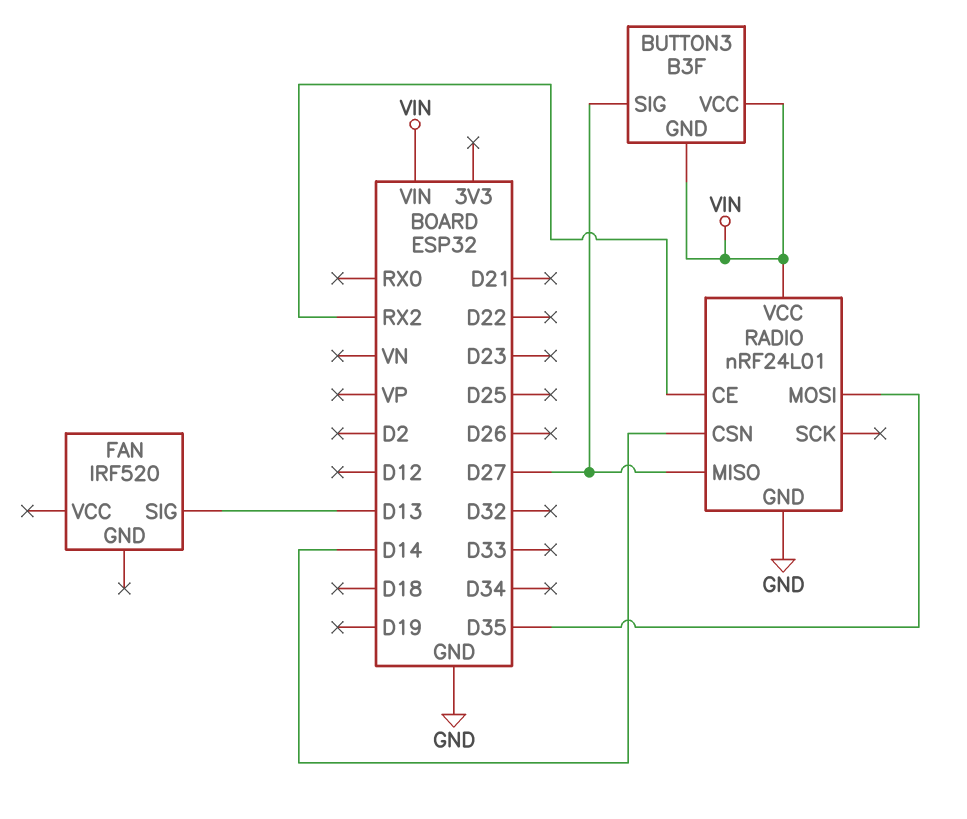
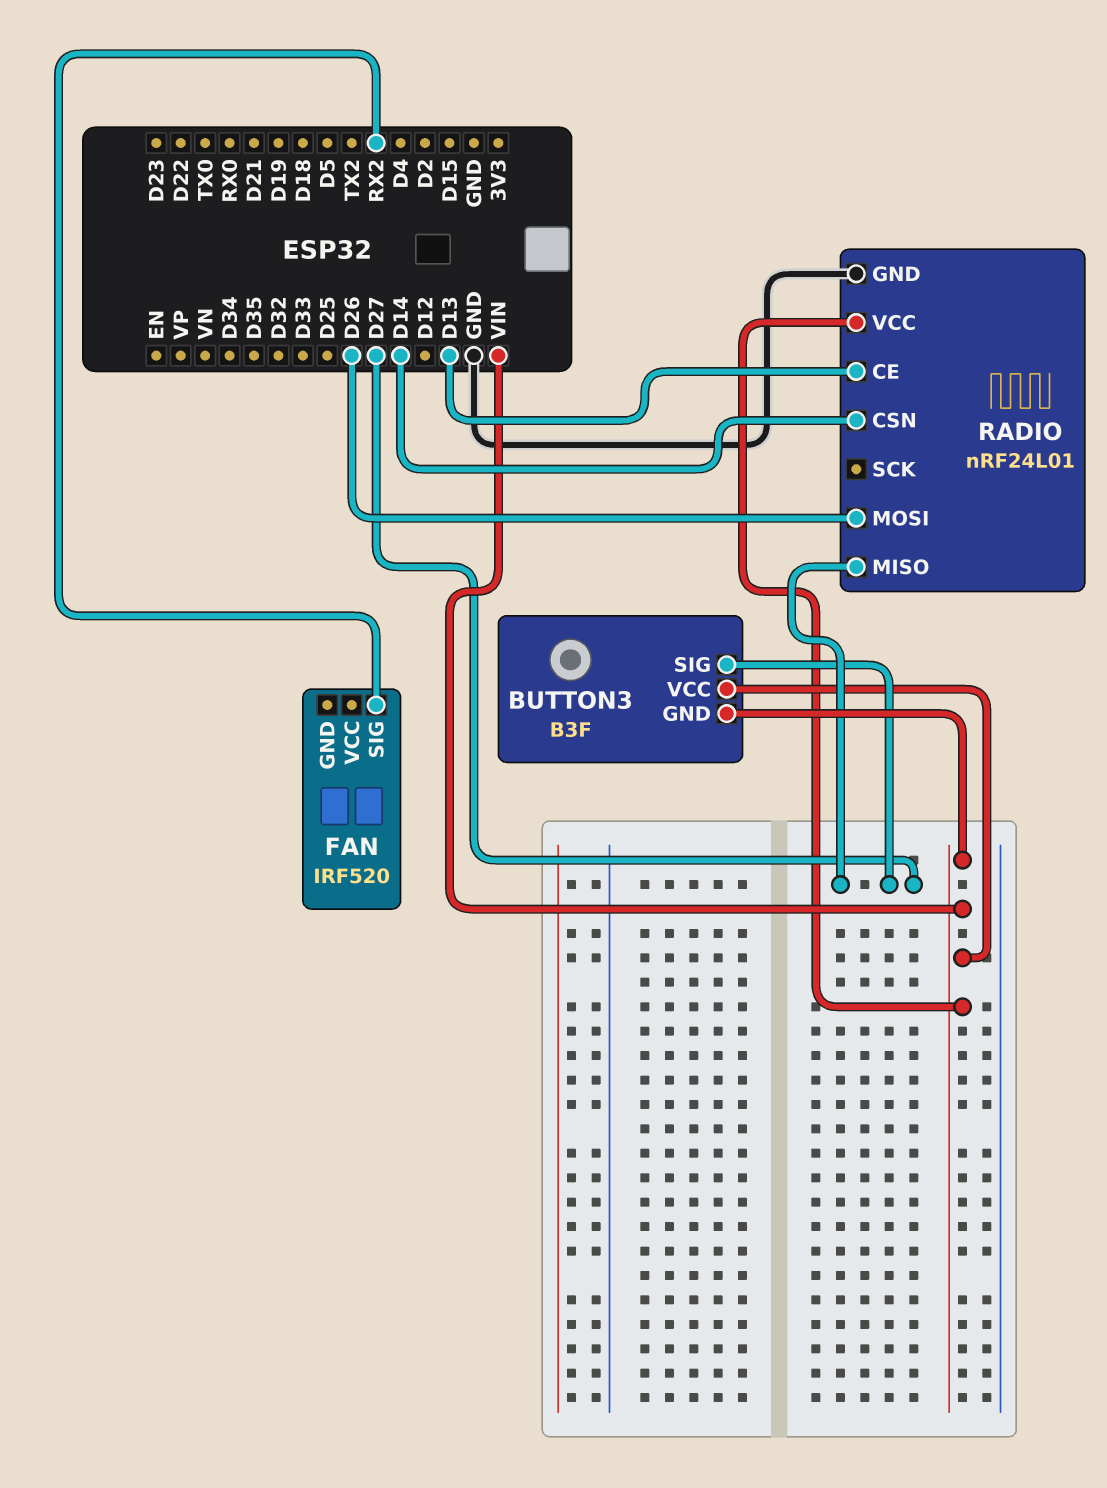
FAN pin SIG: D13 -> RX2
RADIO pin CE: RX2 -> D13
RADIO pin MOSI: D35 -> D26

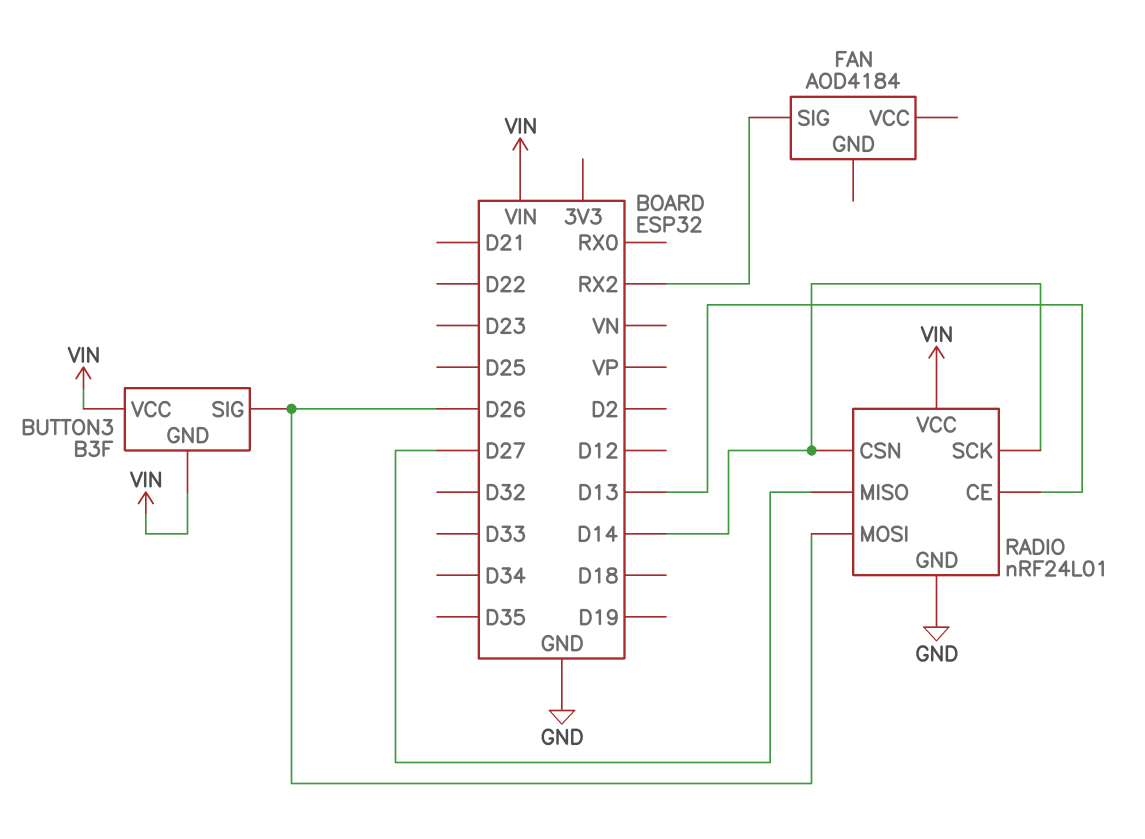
BUTTON3 pin SIG: D27 -> D26
FAN: IRF520 -> AOD4184
RADIO pin SCK: none -> D14

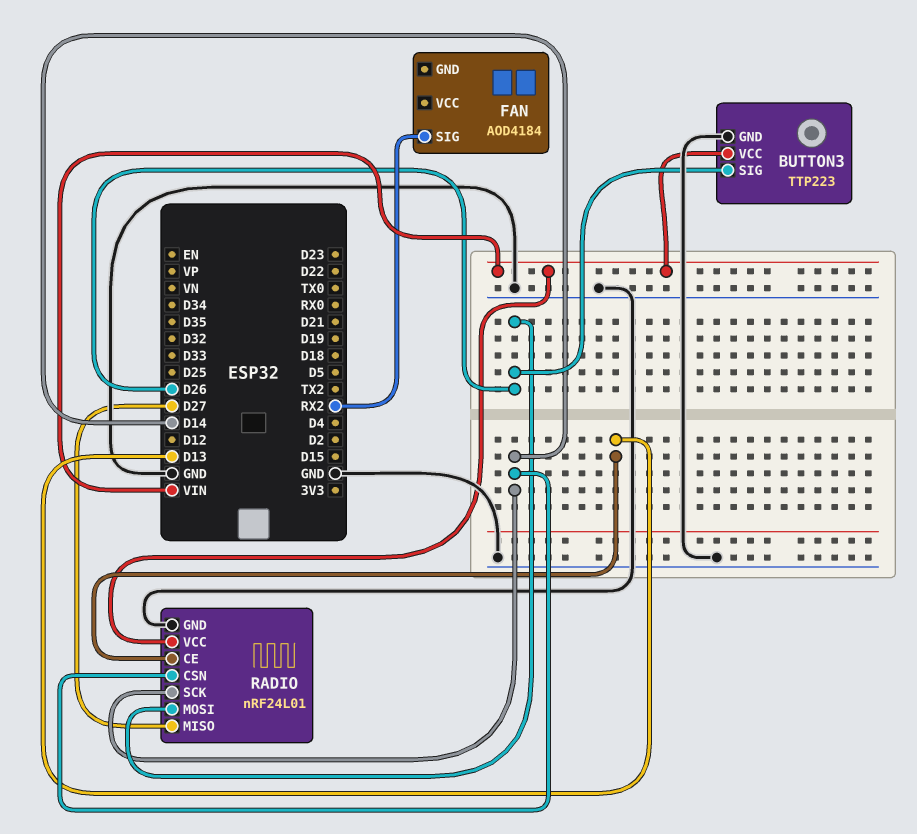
BUTTON3: B3F -> TTP223
BUTTON3 pin GND: VIN -> GND

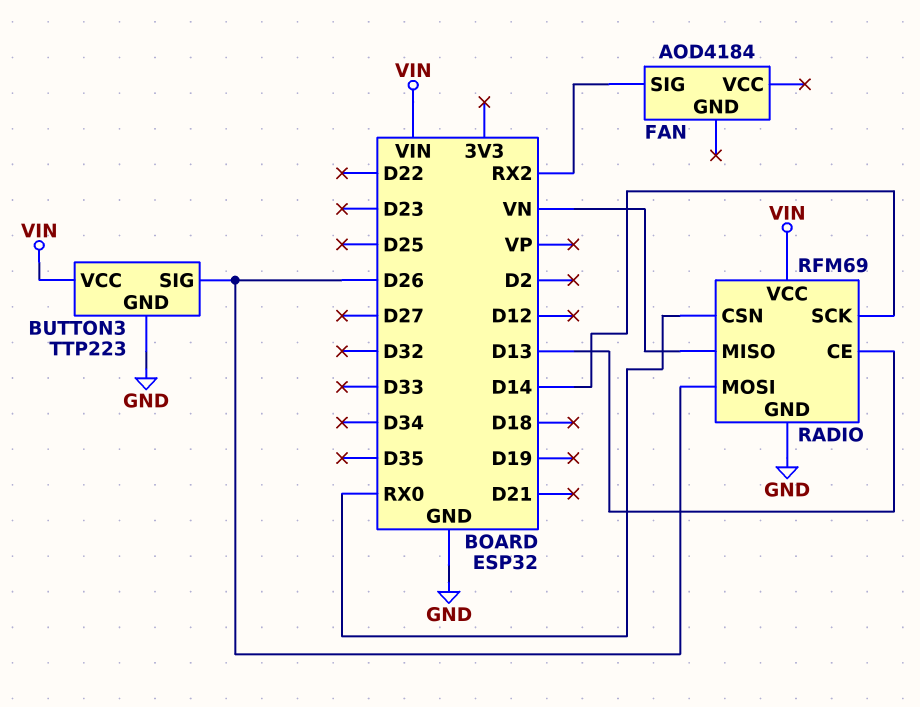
RADIO: nRF24L01 -> RFM69
RADIO pin CSN: D14 -> RX0
RADIO pin MISO: D27 -> VN

